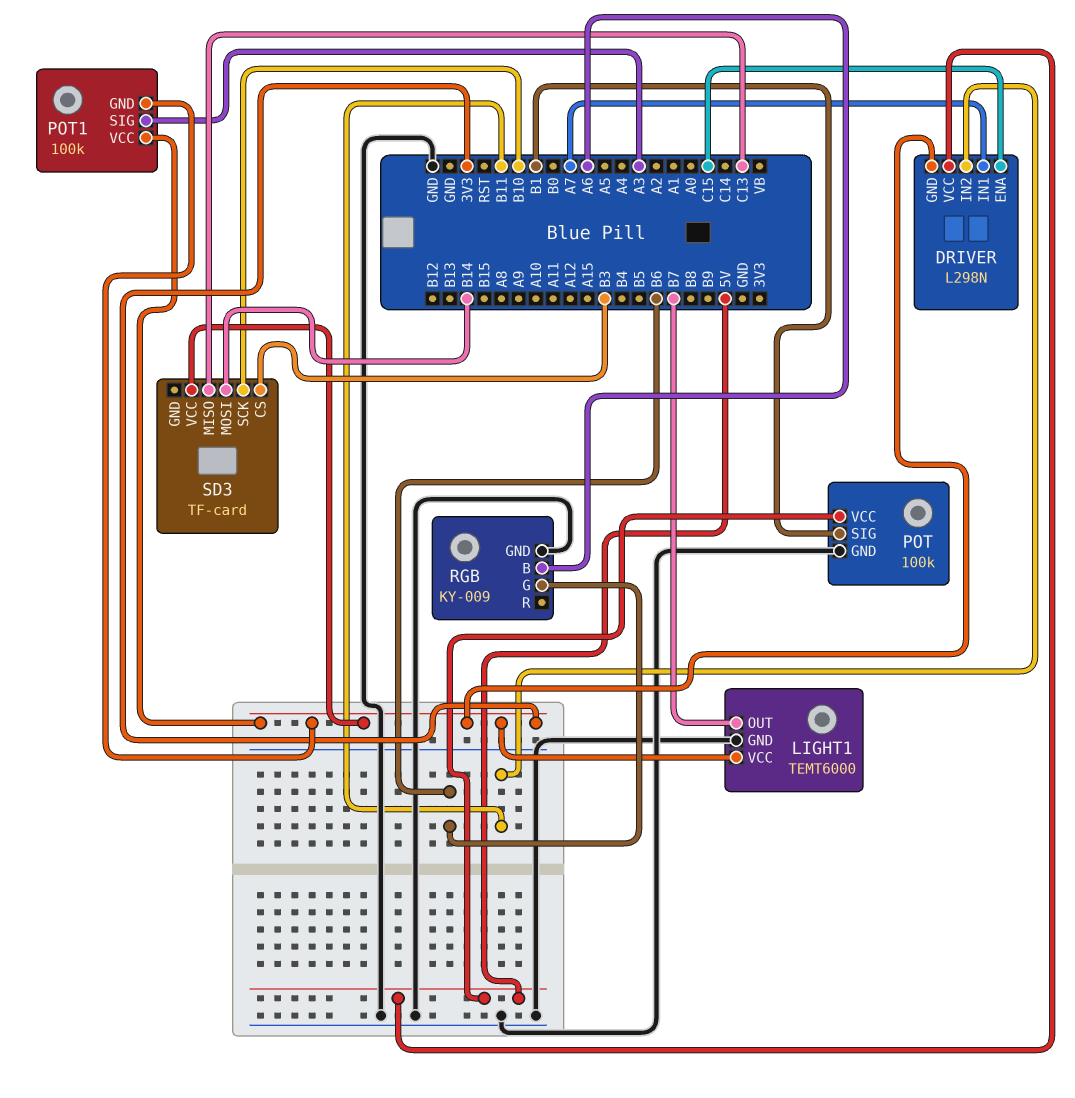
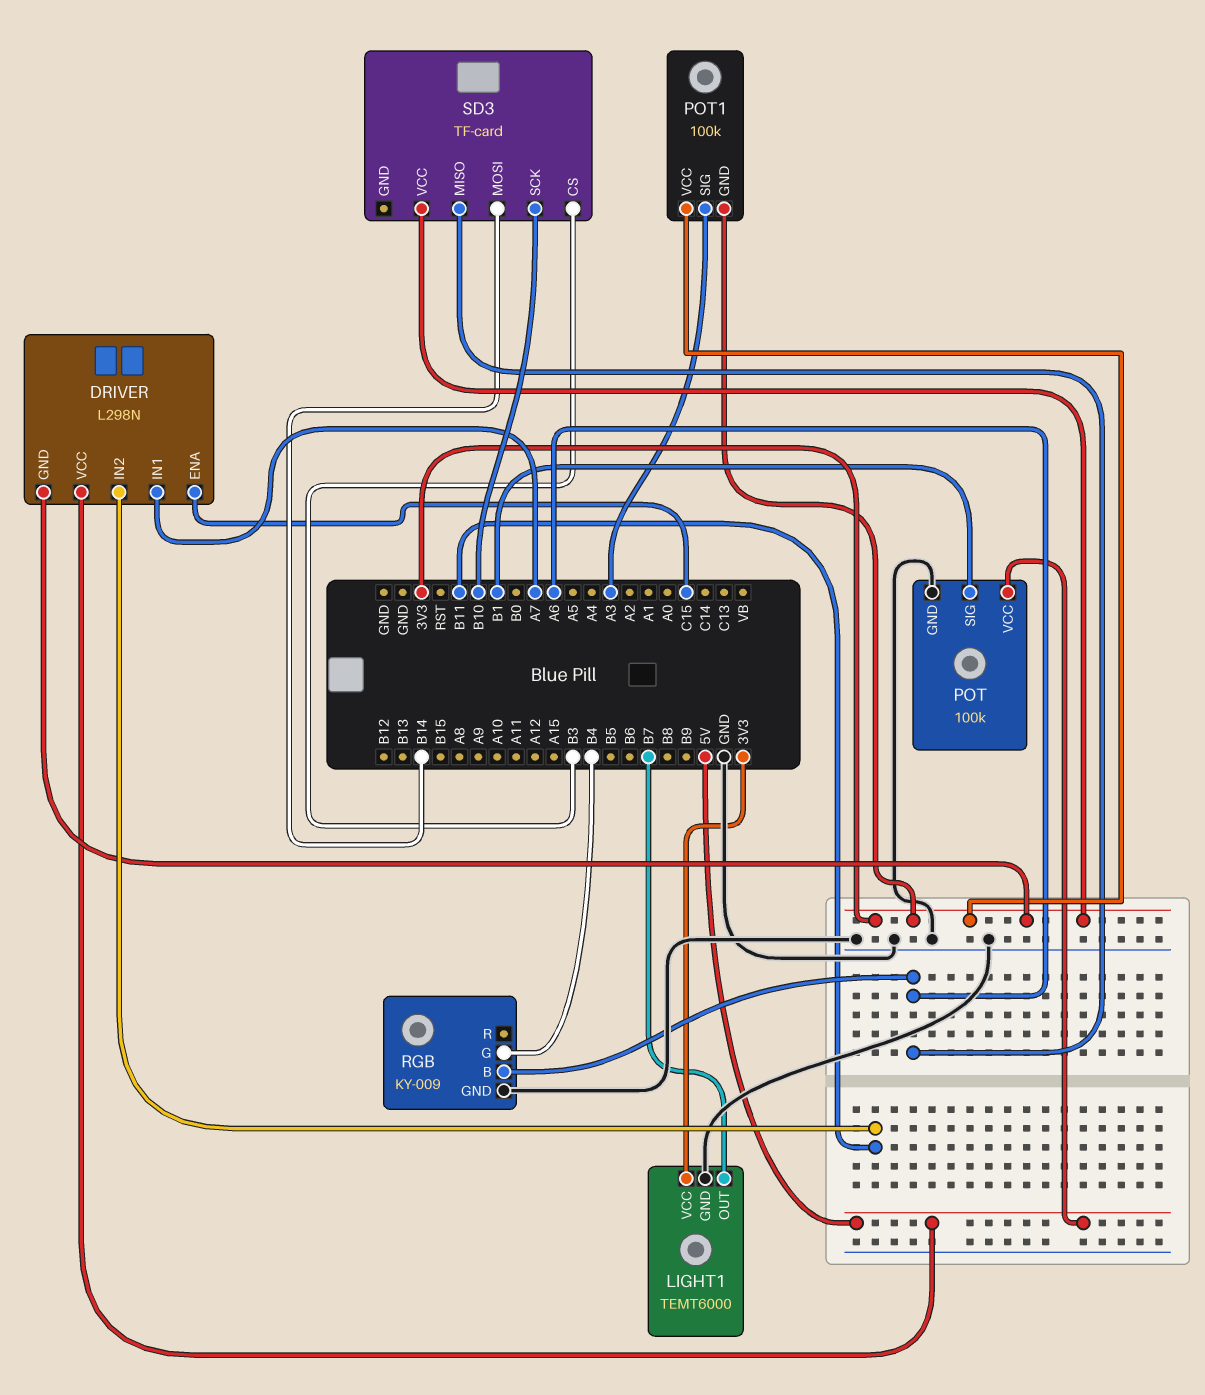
RGB pin G: B6 -> B4
SD3 pin MISO: C13 -> A6

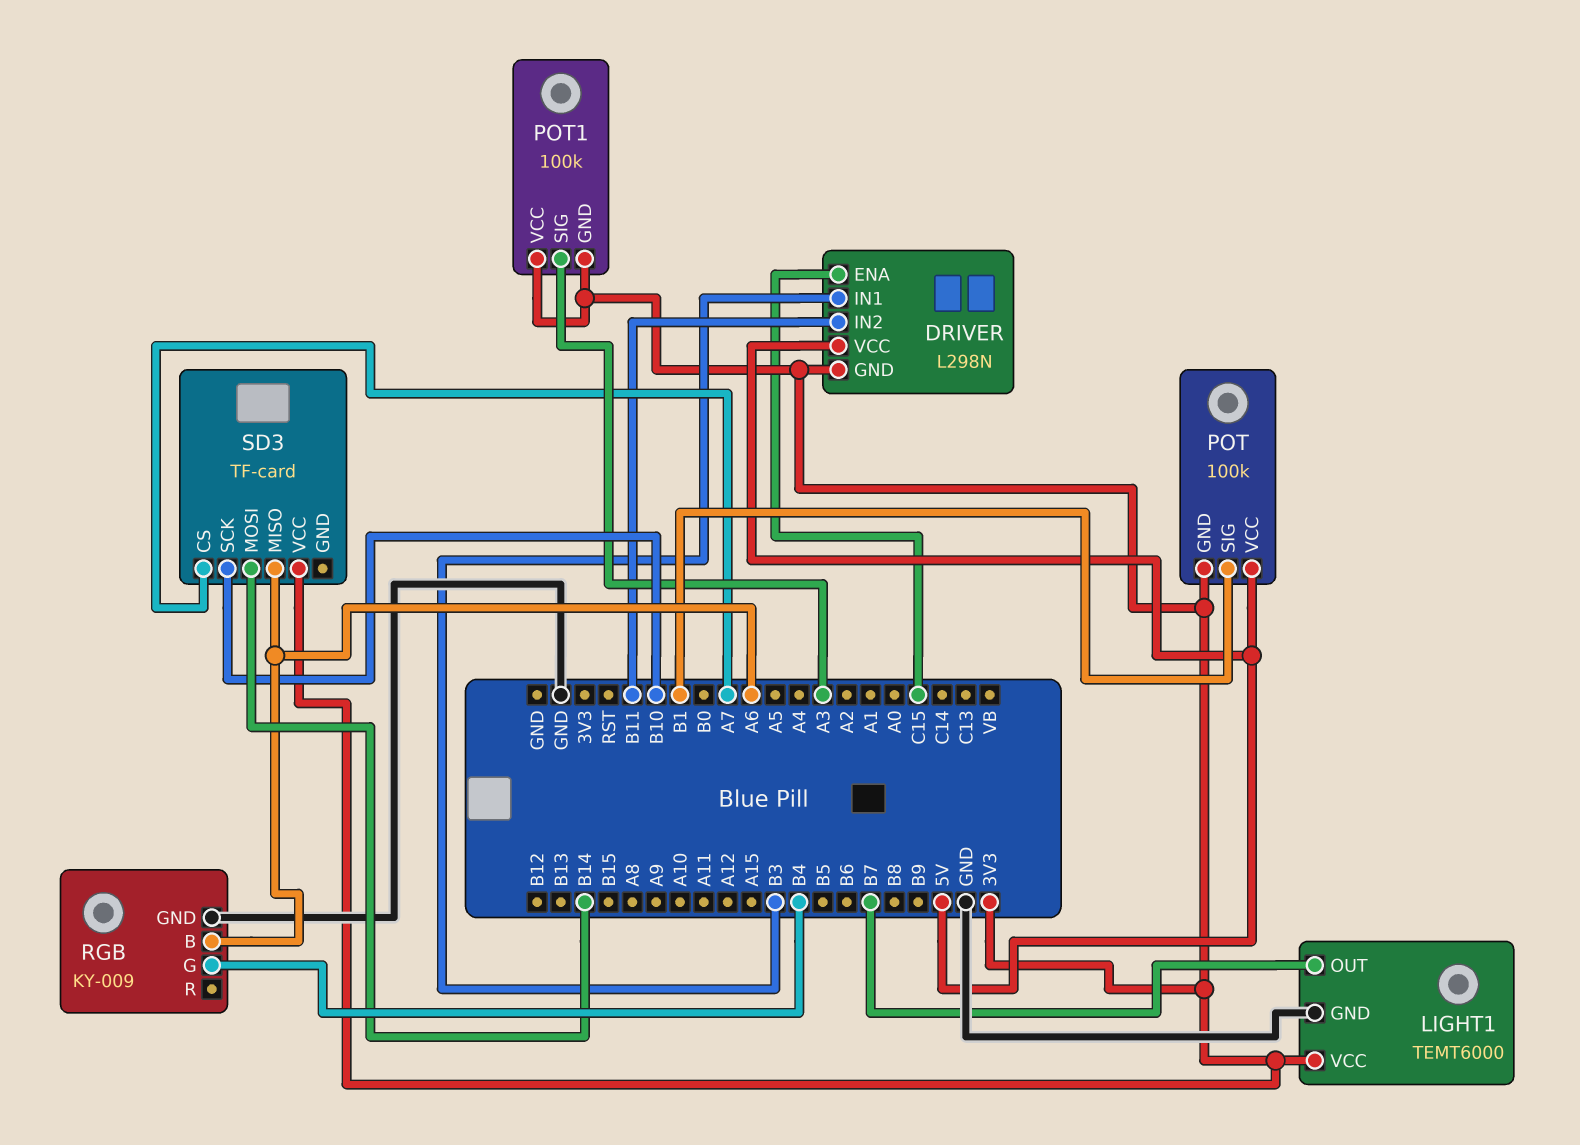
DRIVER pin IN1: A7 -> B3
POT pin GND: GND -> 3V3
SD3 pin CS: B3 -> A7

